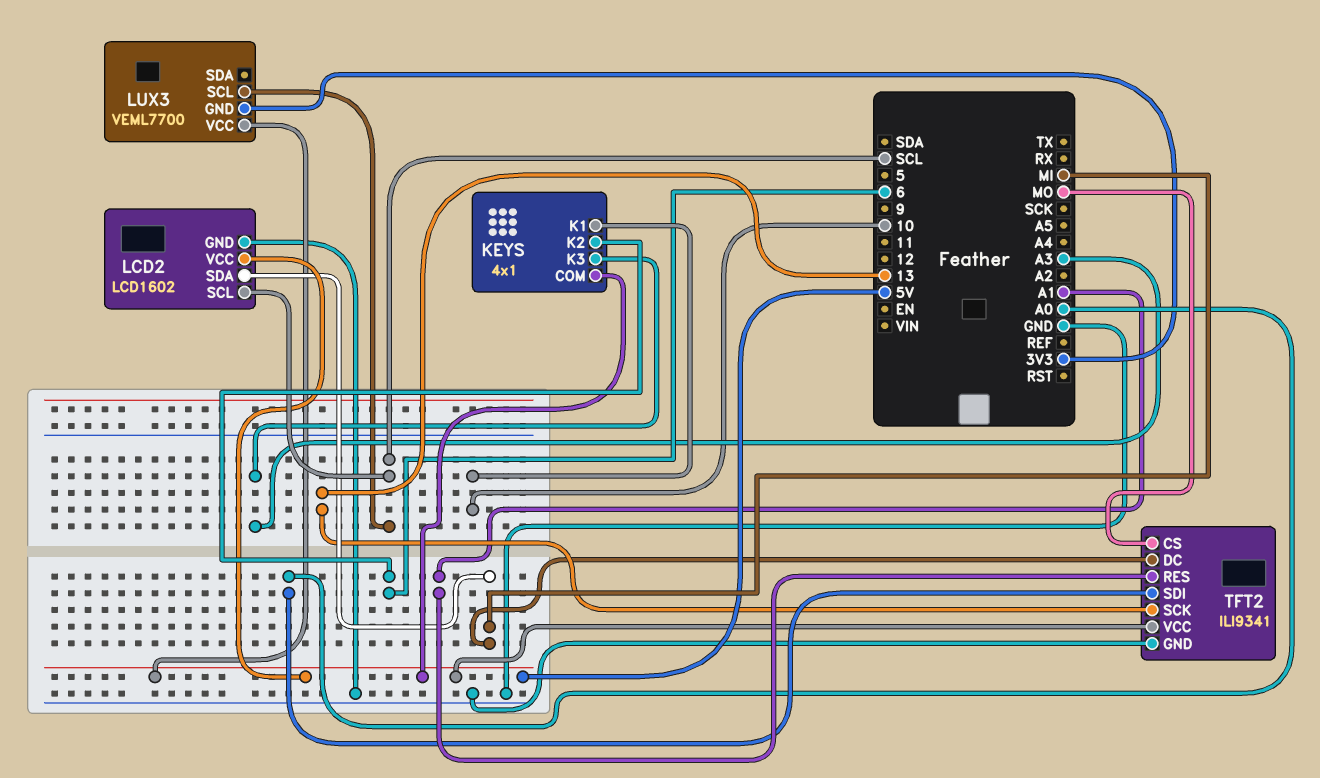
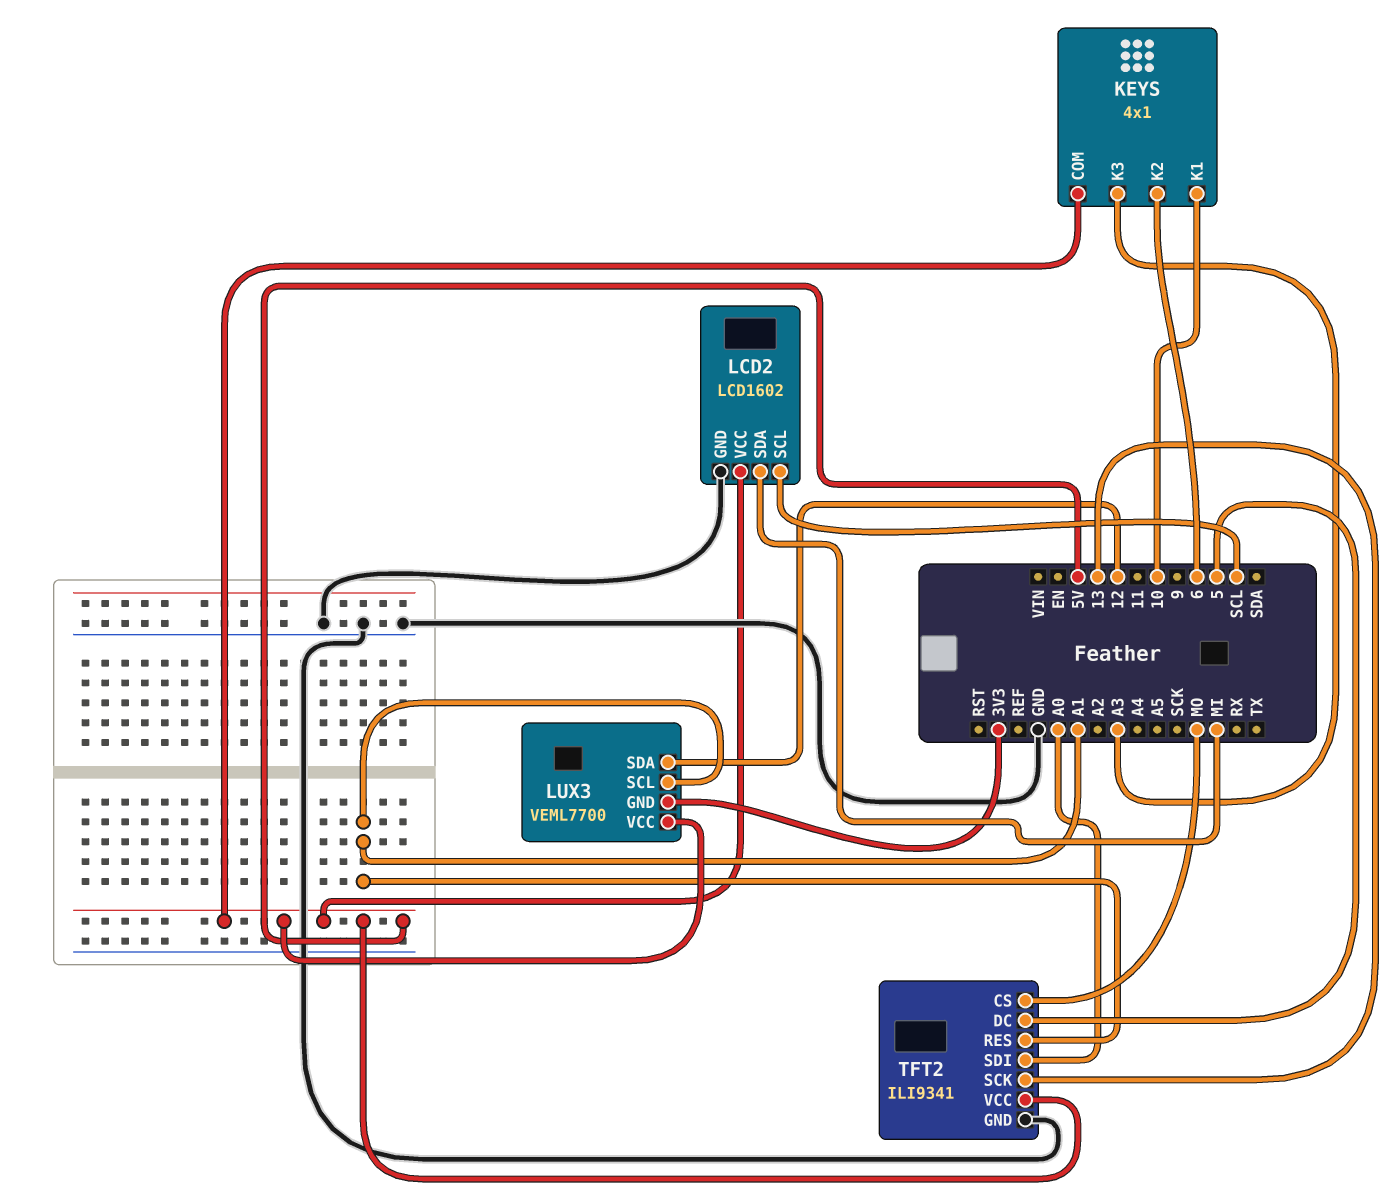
LUX3 pin SCL: SCL -> A1
LUX3 pin SDA: none -> 12
TFT2 pin DC: MI -> 5

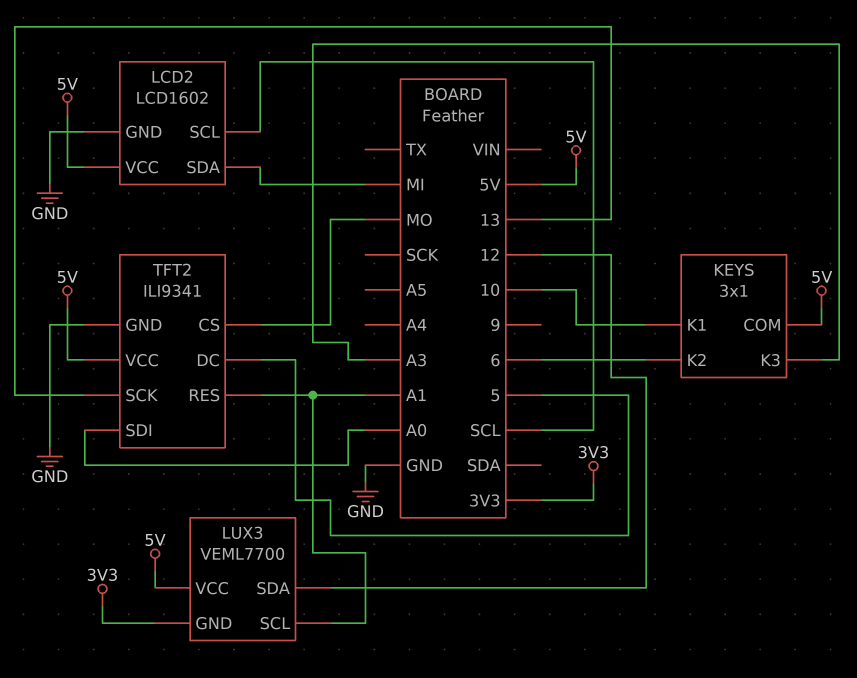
KEYS: 4x1 -> 3x1

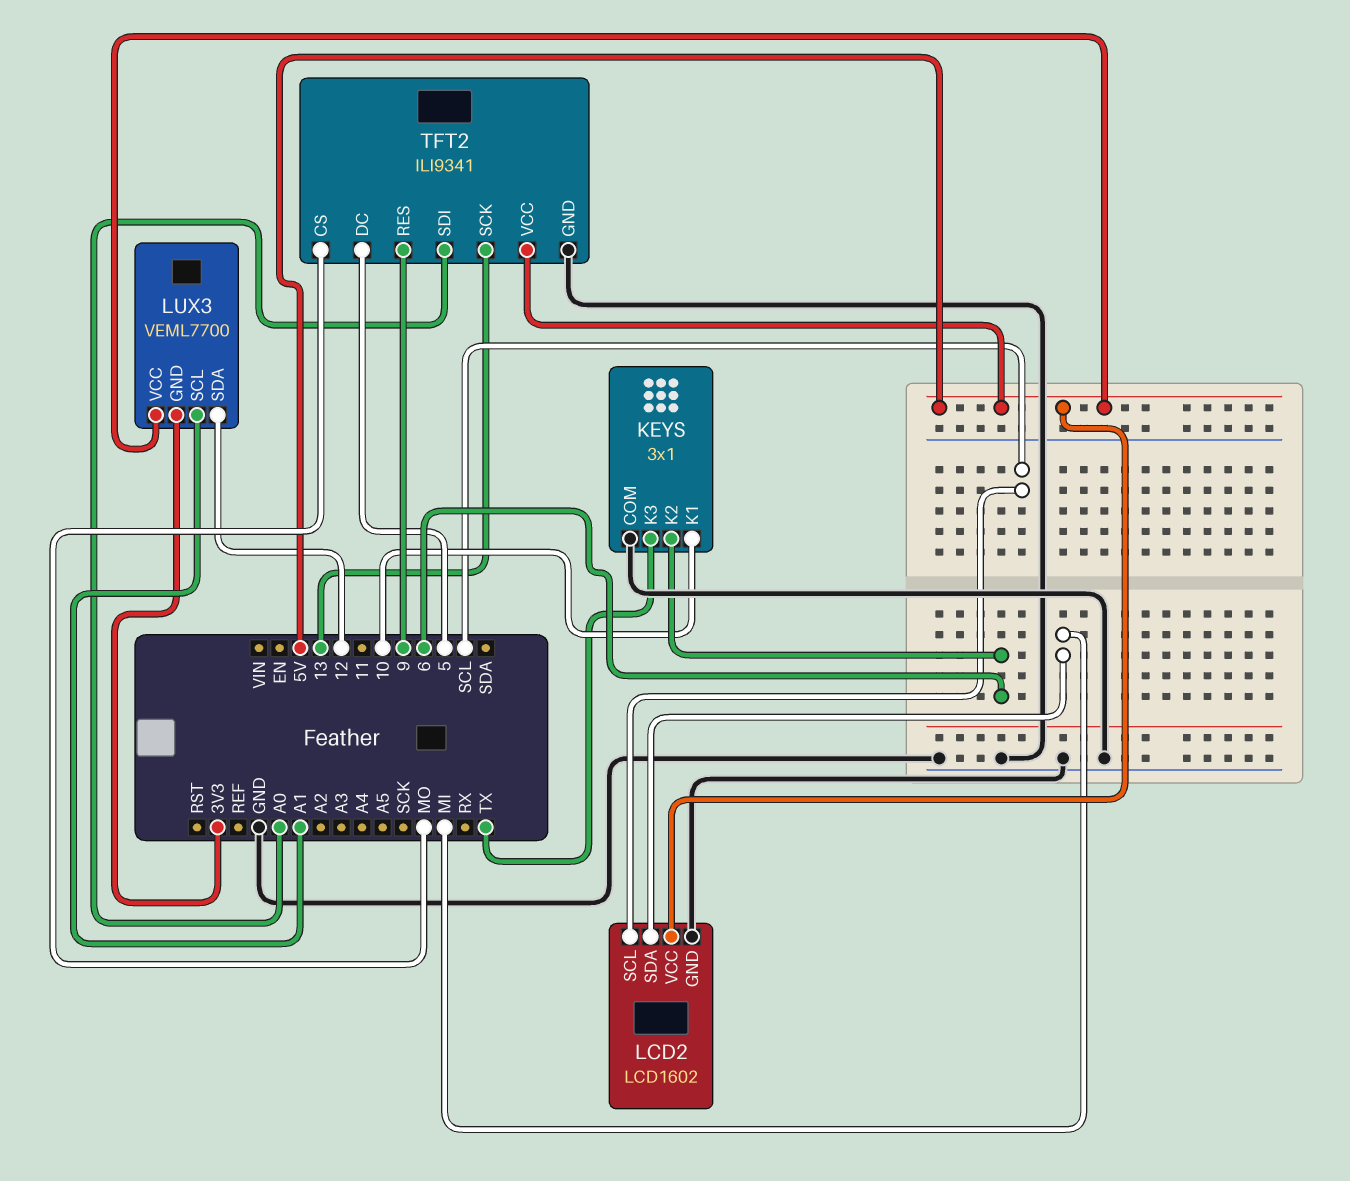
KEYS pin COM: 5V -> GND
KEYS pin K3: A3 -> TX
TFT2 pin RES: A1 -> 9

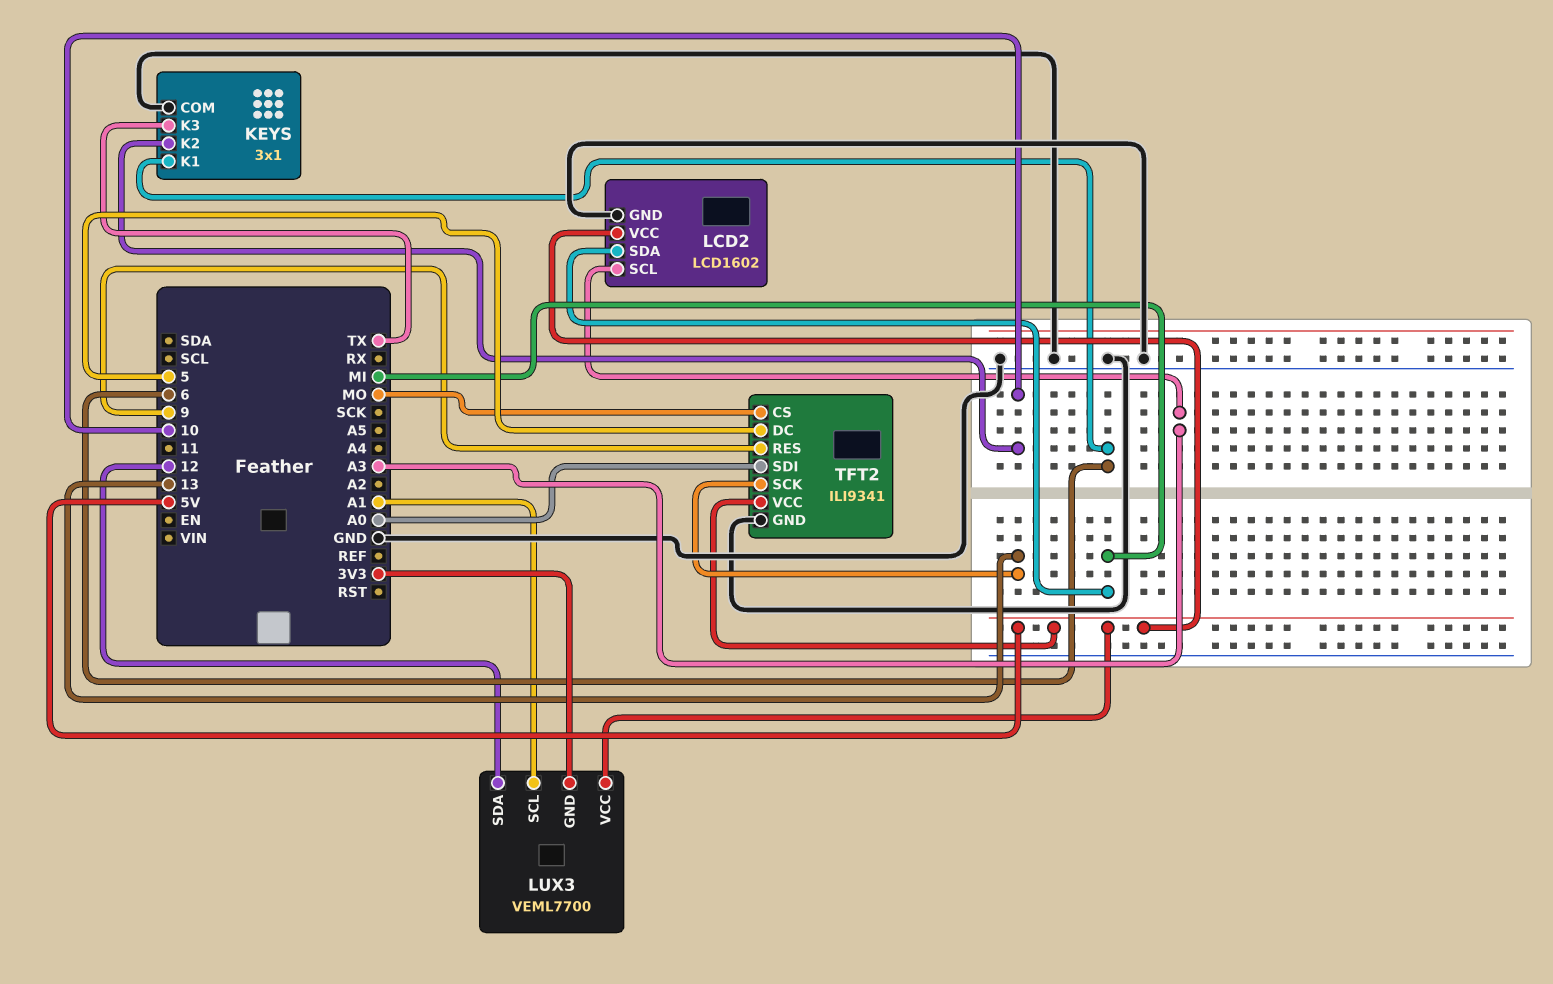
KEYS pin K1: 10 -> 6
KEYS pin K2: 6 -> 10
LCD2 pin SCL: SCL -> A3

